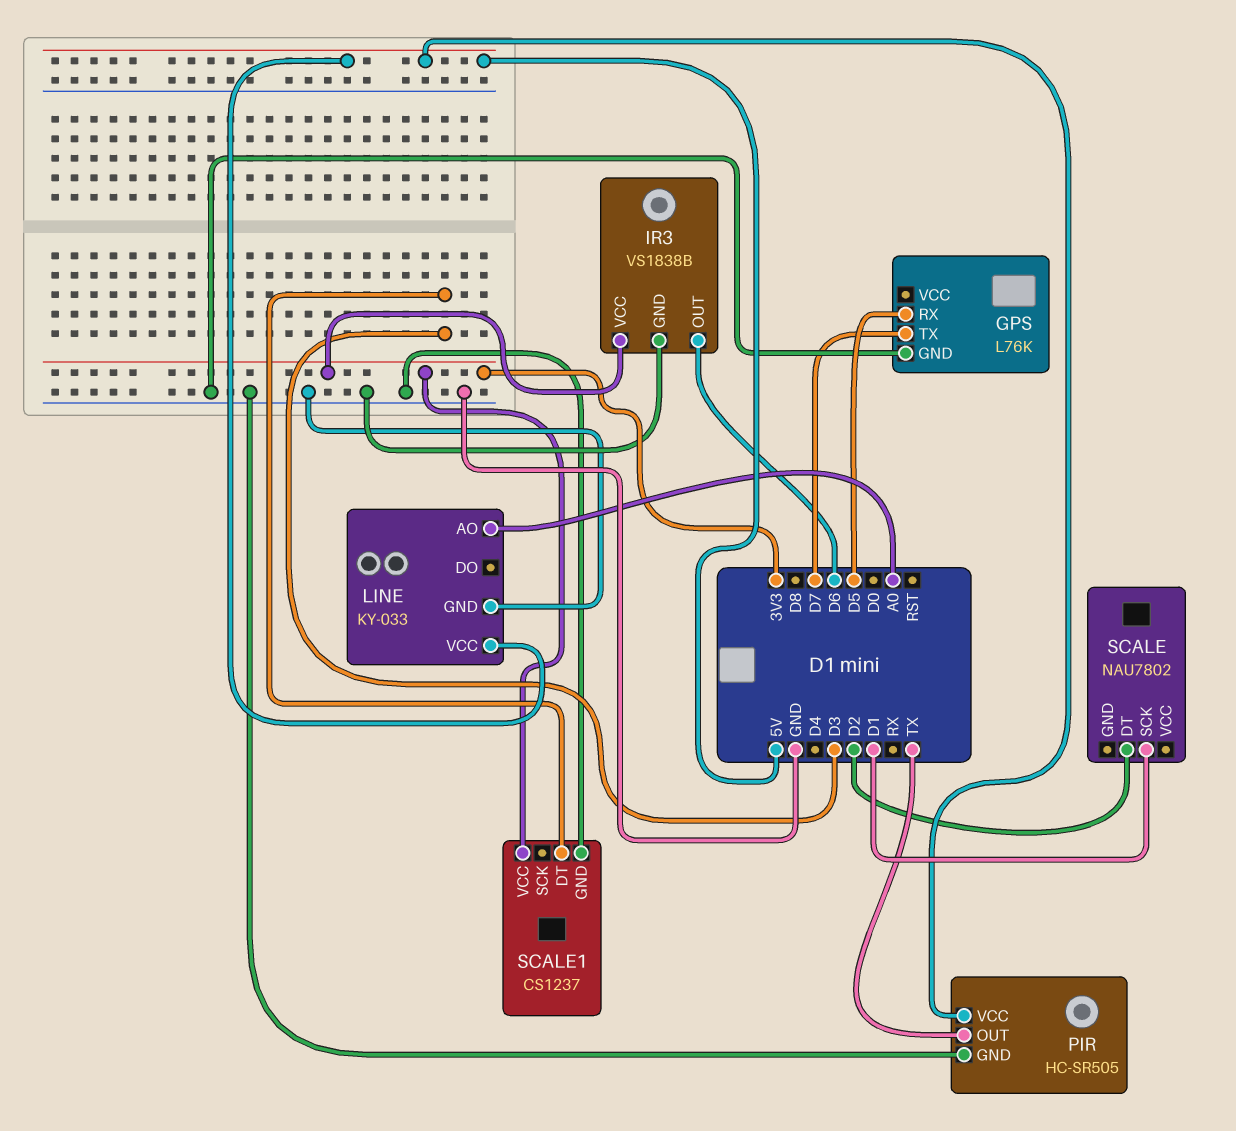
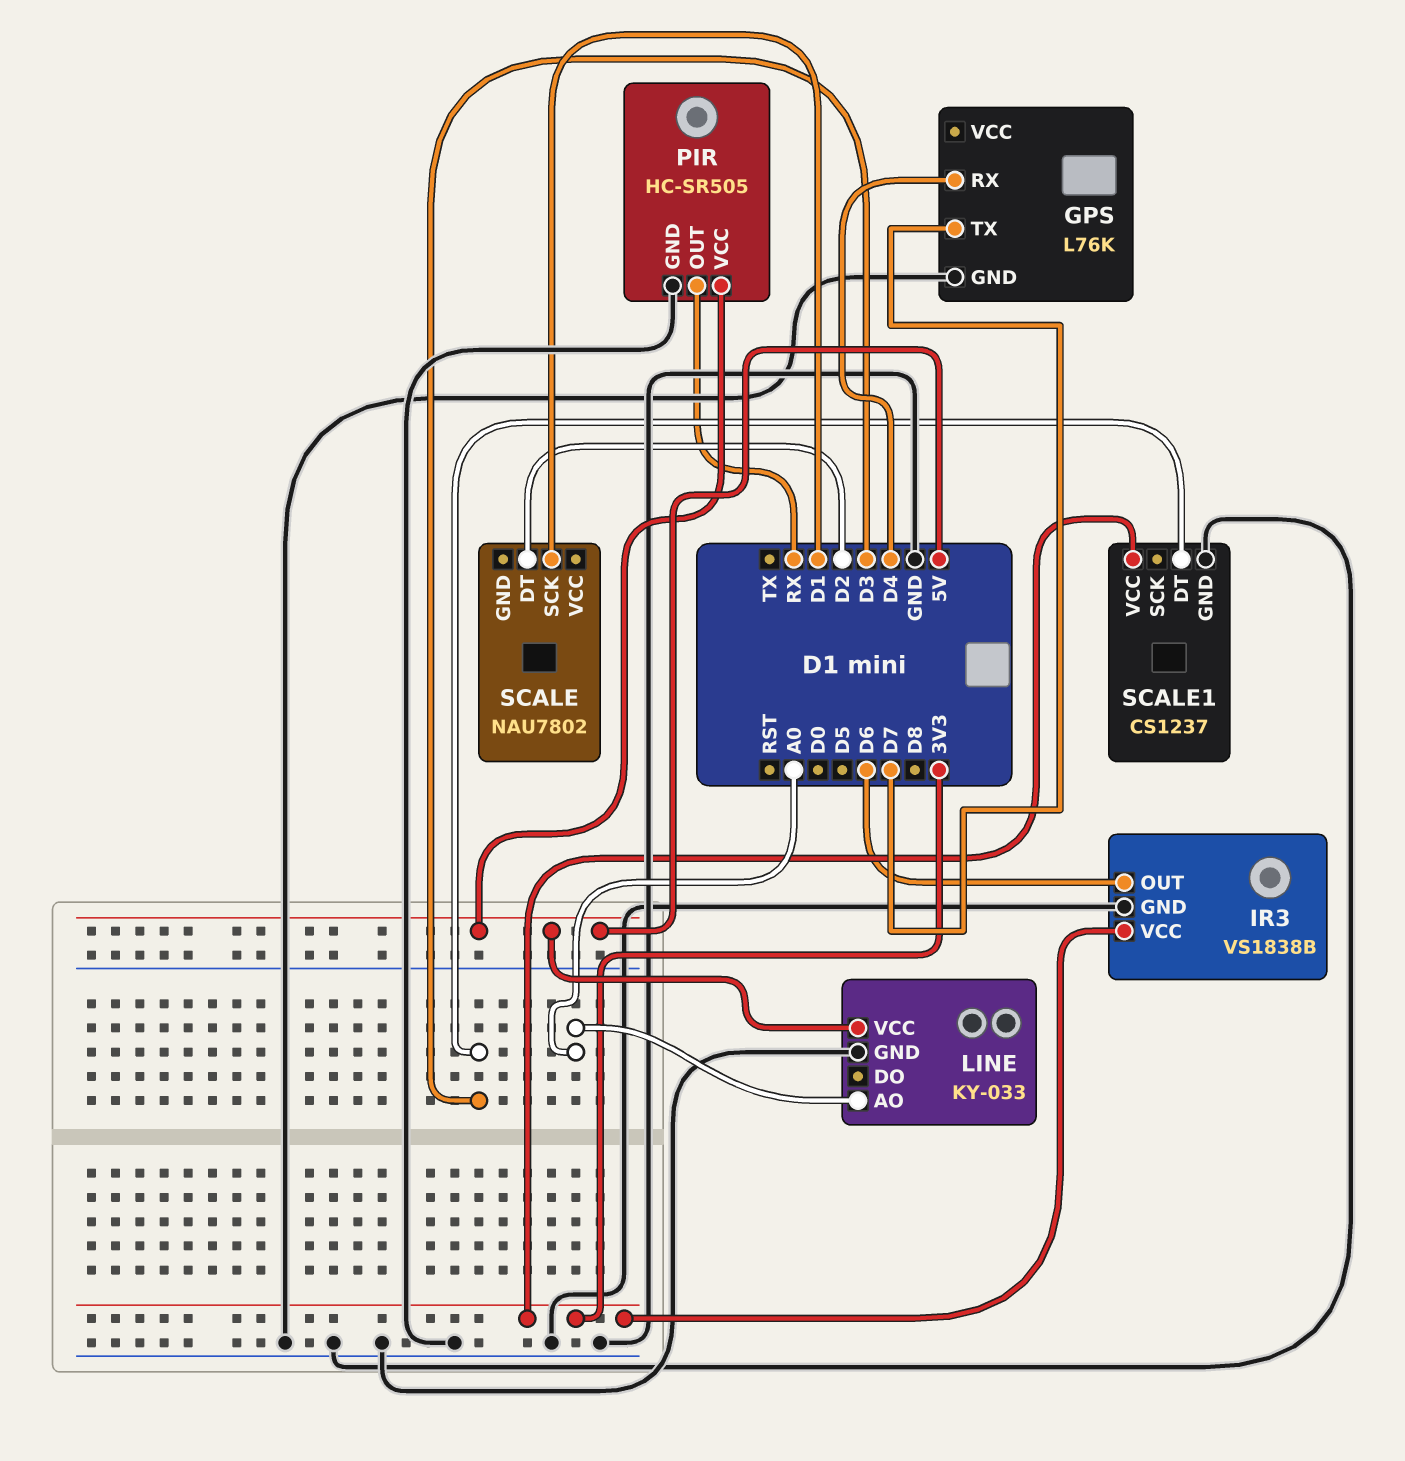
GPS pin RX: D5 -> D4
PIR pin OUT: TX -> RX

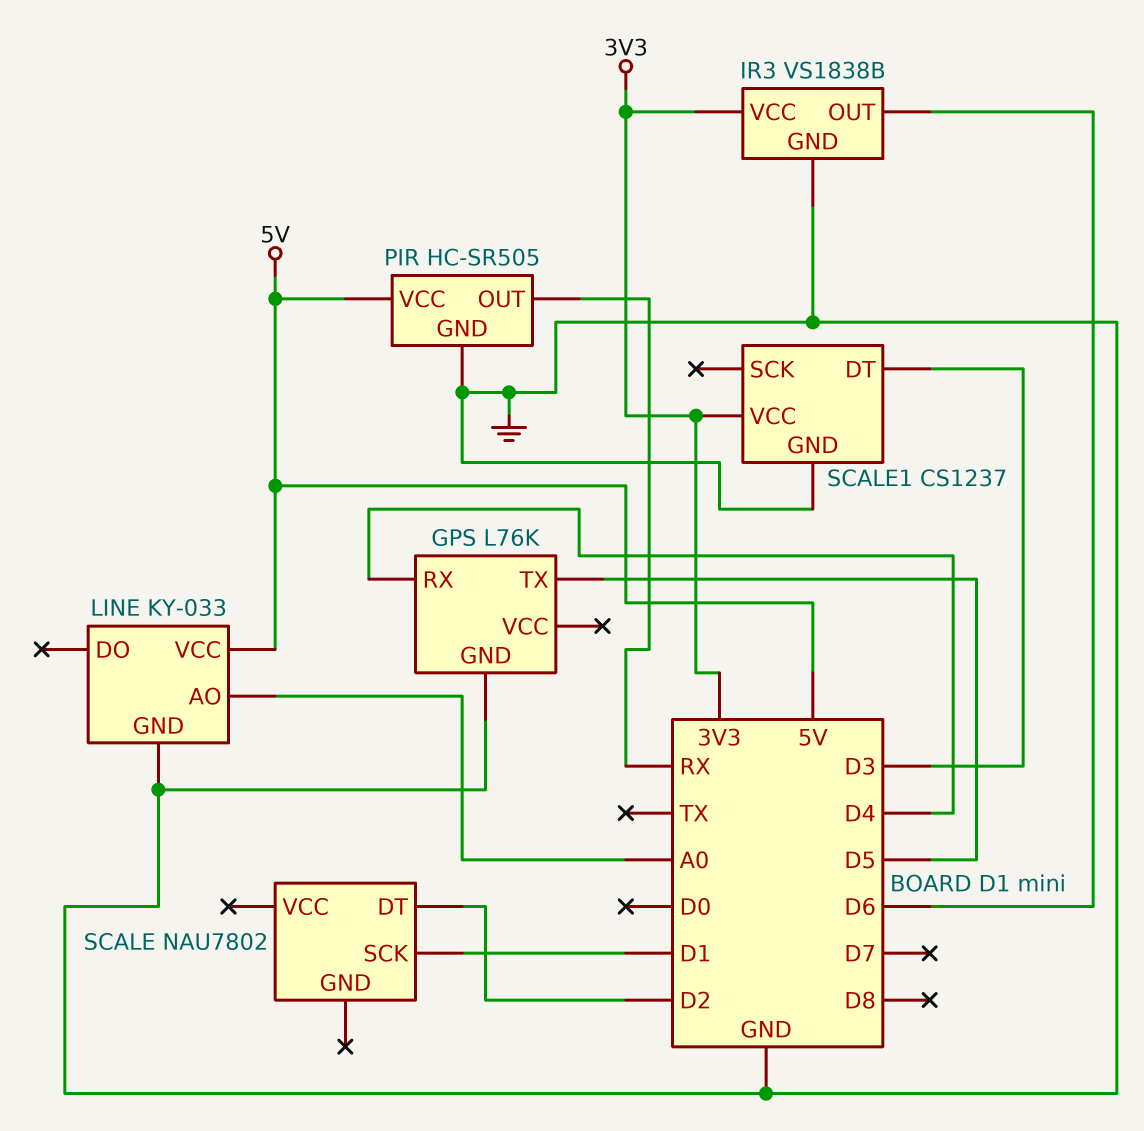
GPS pin TX: D7 -> D5

